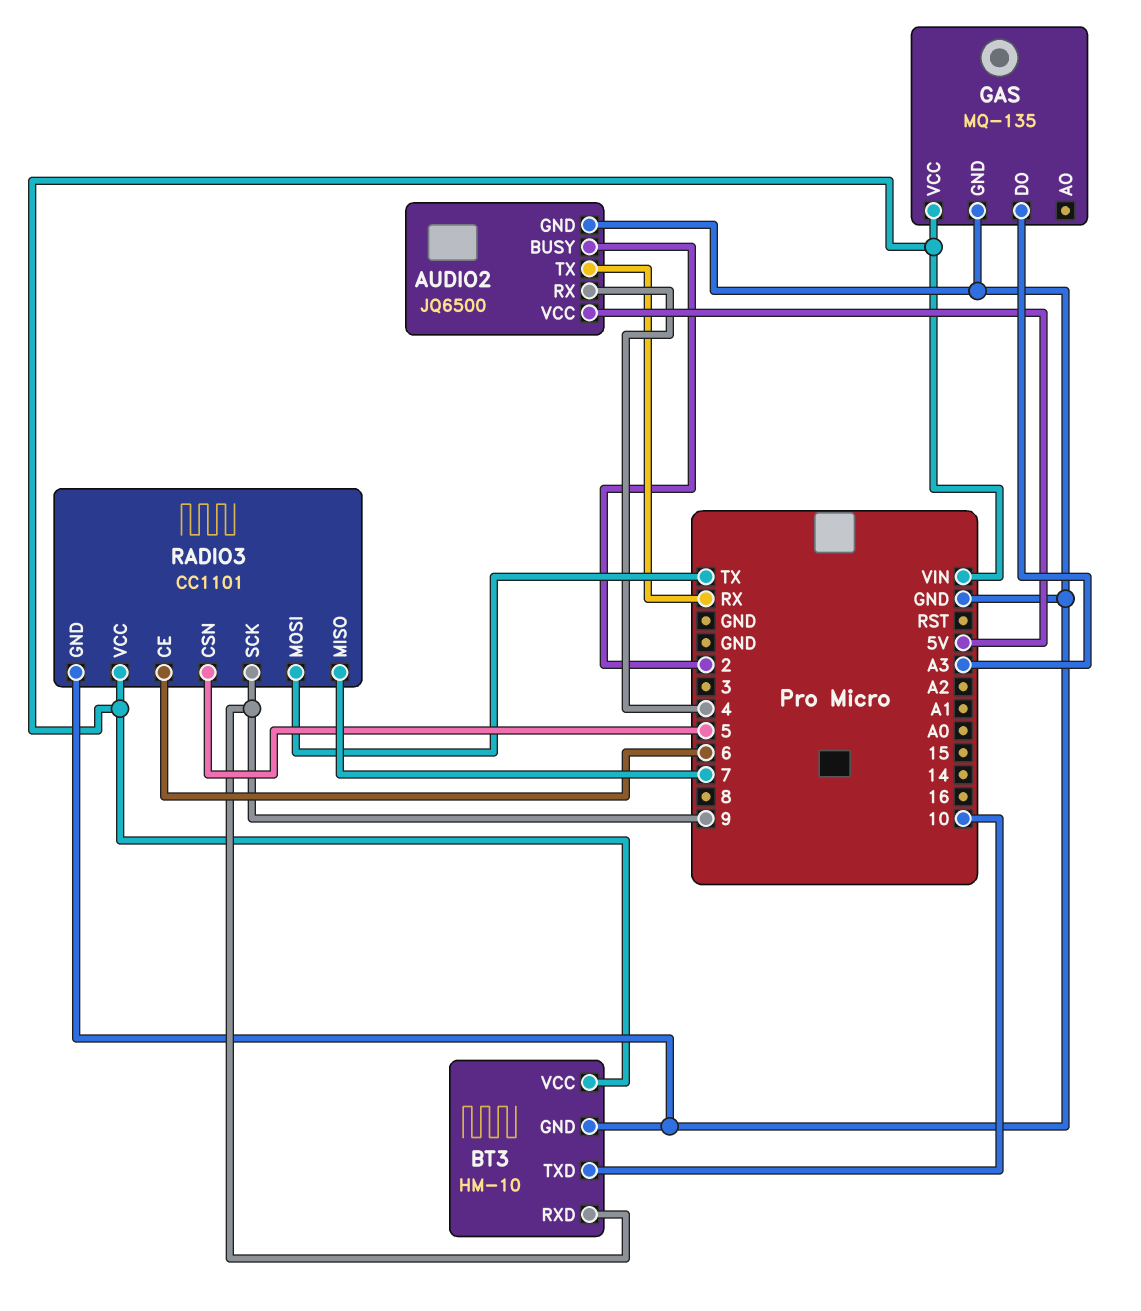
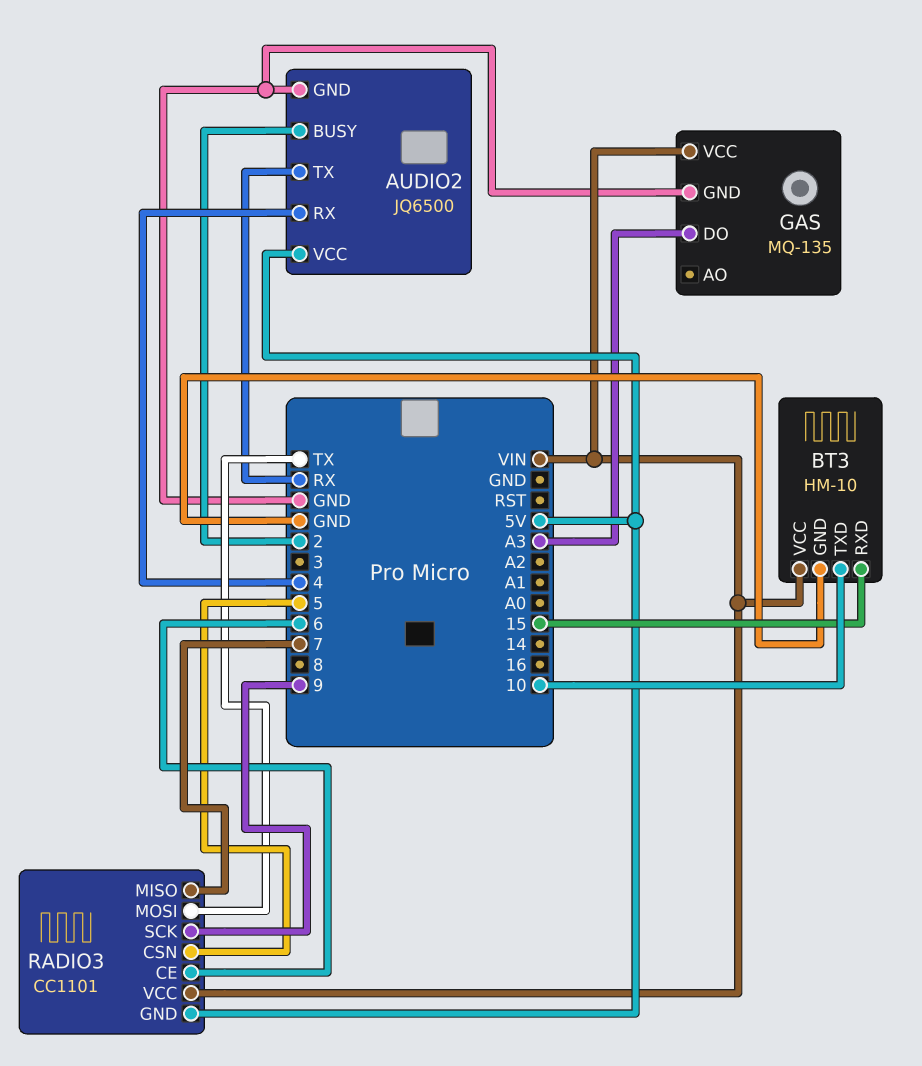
BT3 pin RXD: 9 -> 15
RADIO3 pin GND: GND -> 5V

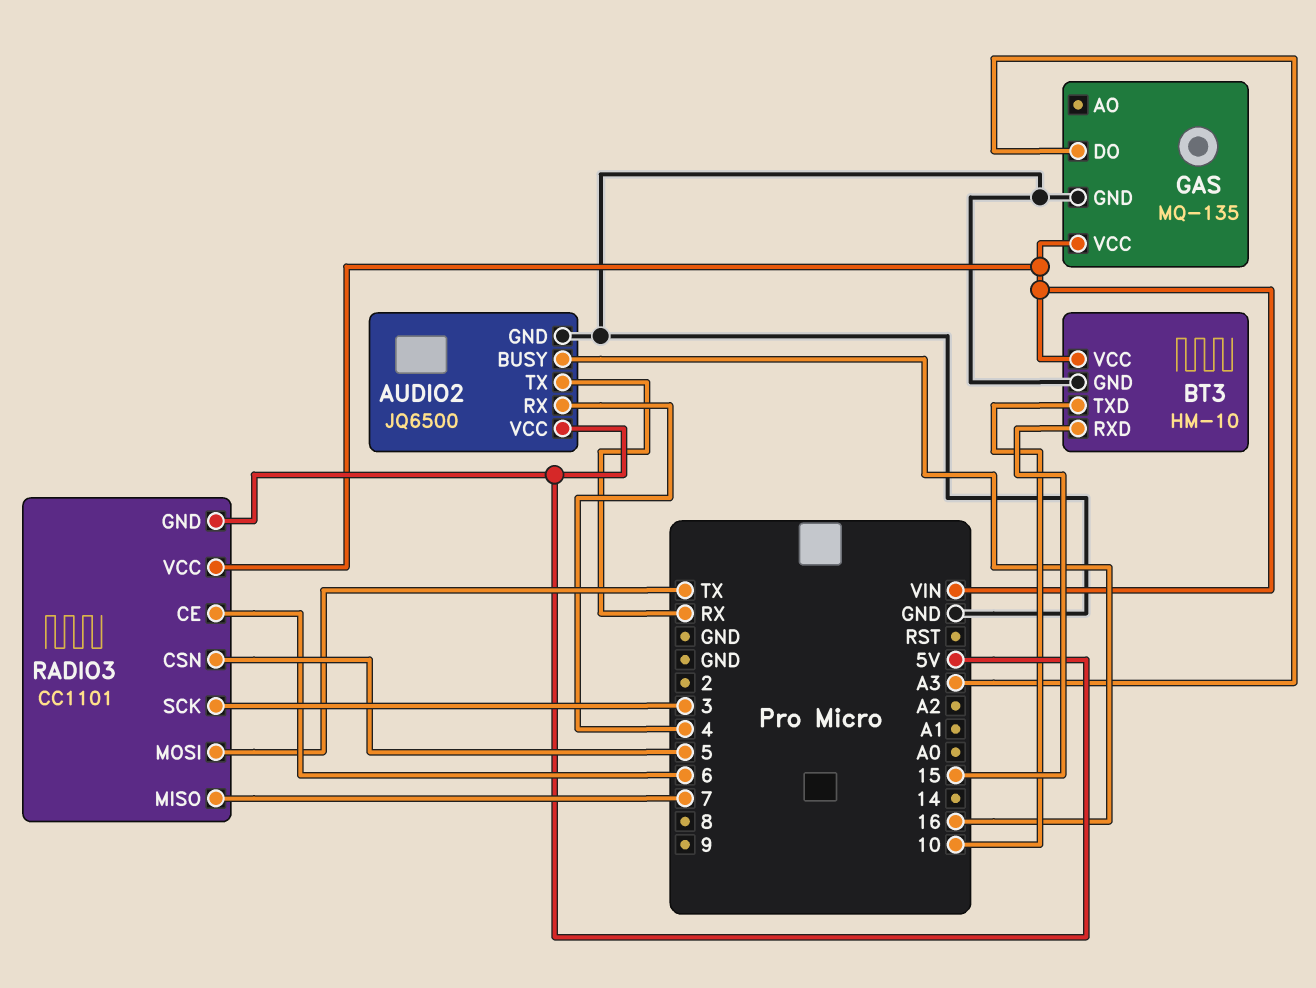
AUDIO2 pin BUSY: 2 -> 16
RADIO3 pin SCK: 9 -> 3

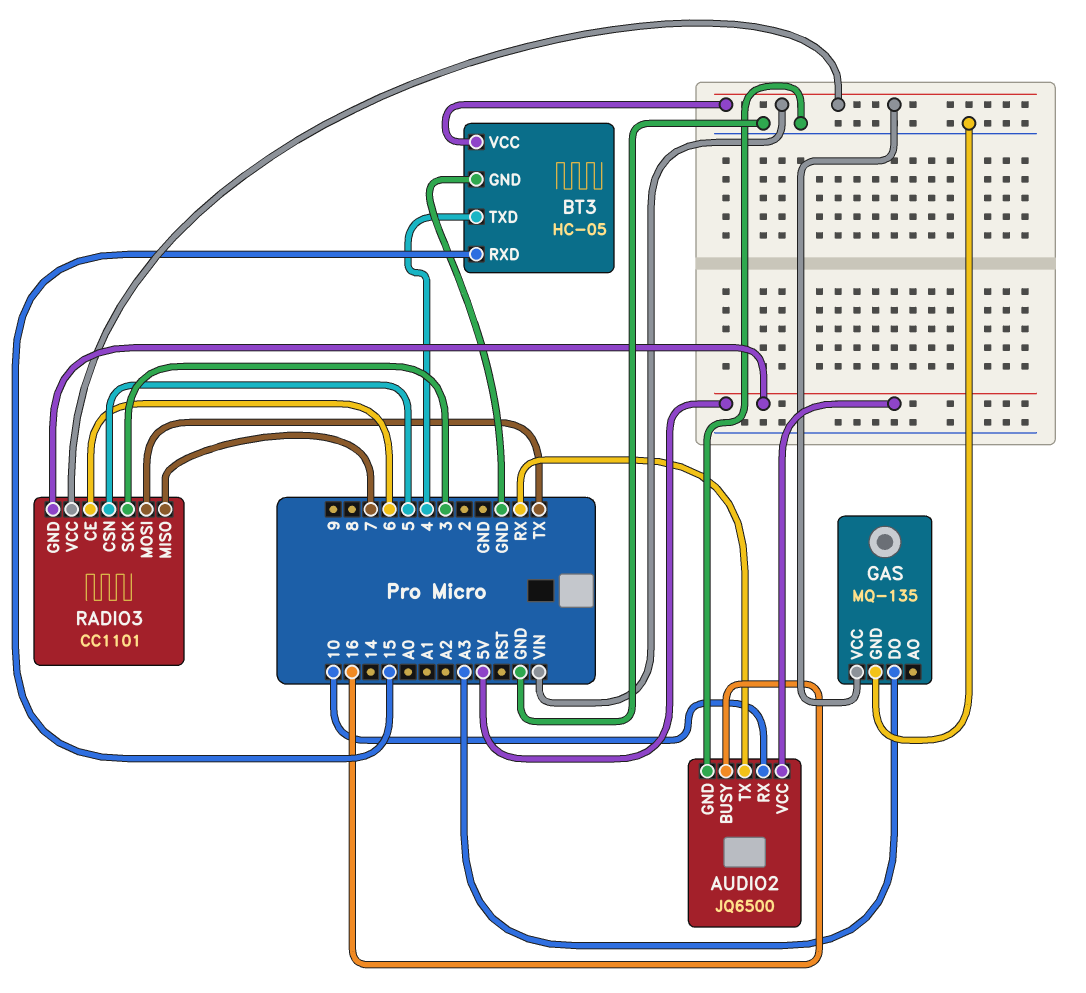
AUDIO2 pin RX: 4 -> 10
BT3: HM-10 -> HC-05
BT3 pin TXD: 10 -> 4

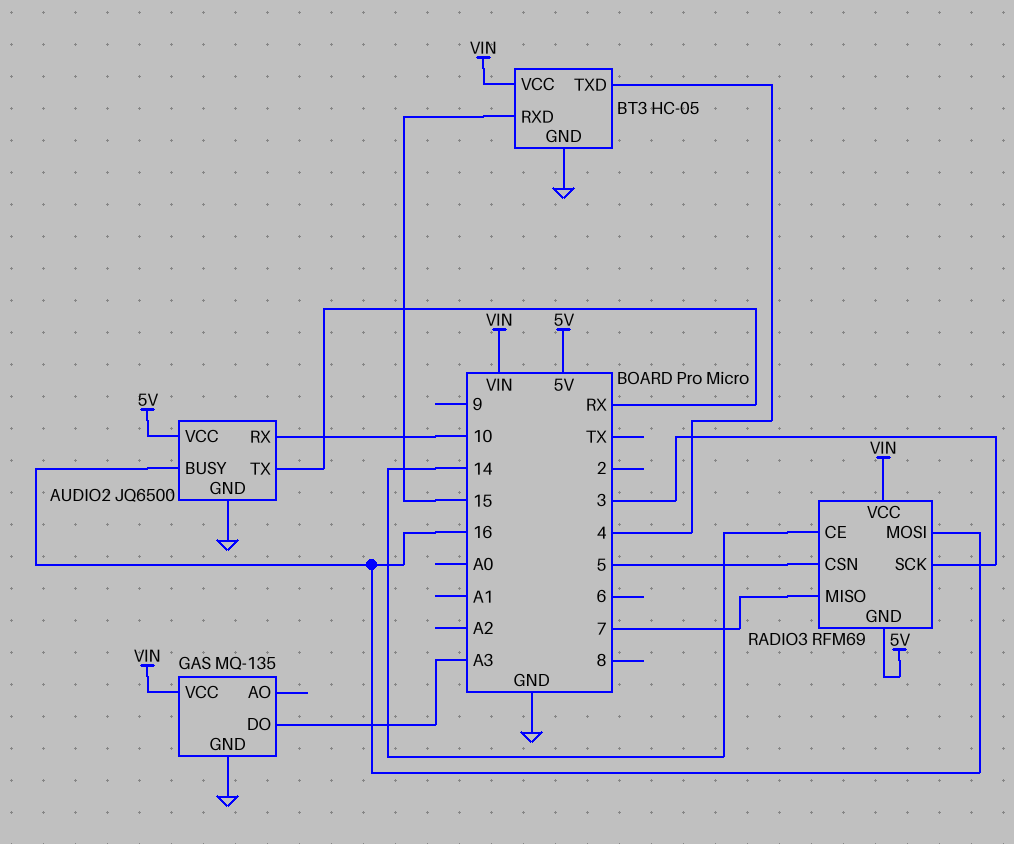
RADIO3: CC1101 -> RFM69
RADIO3 pin CE: 6 -> 14
RADIO3 pin MOSI: TX -> 16

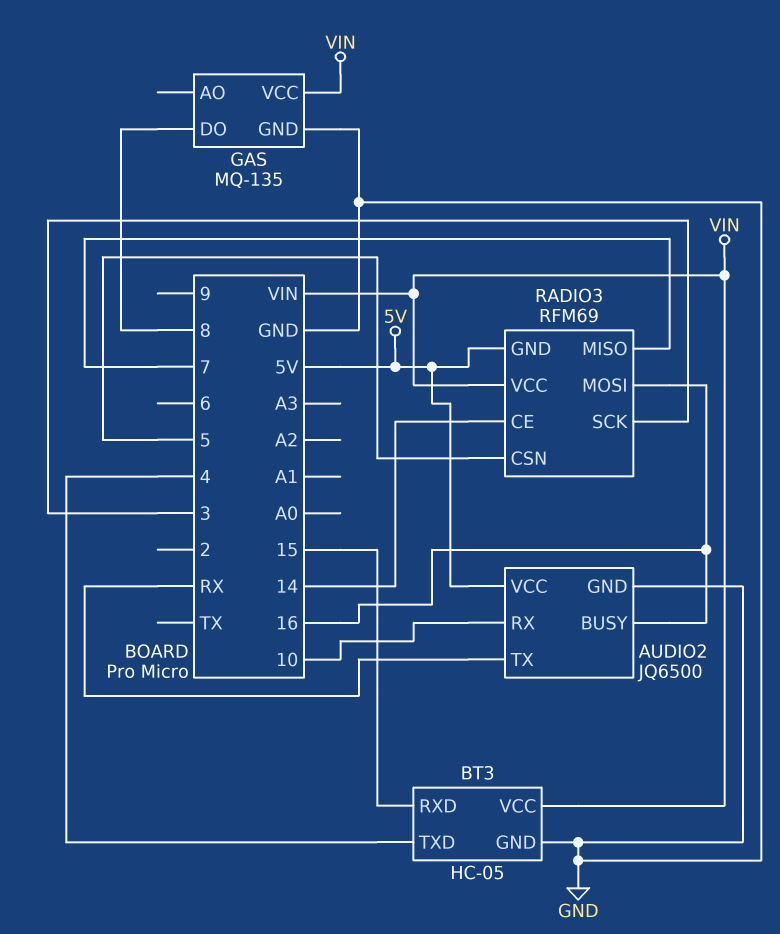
GAS pin DO: A3 -> 8

